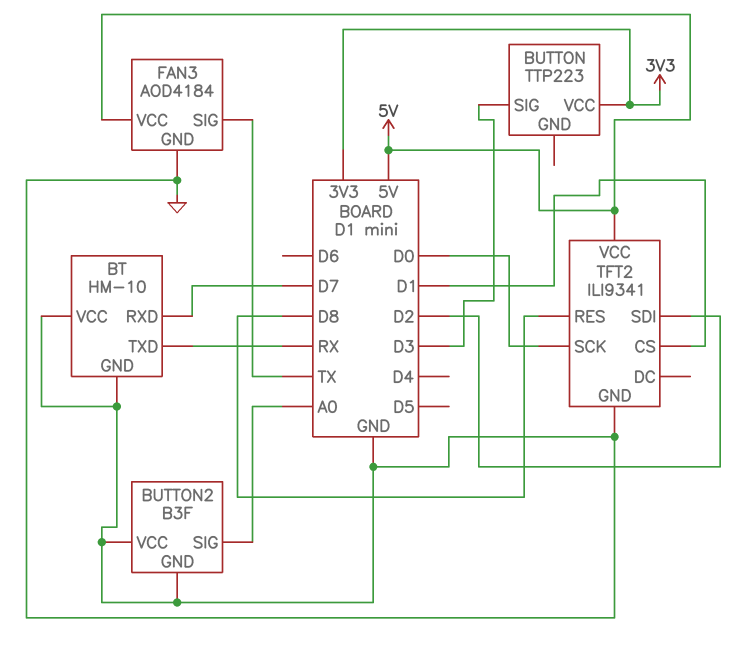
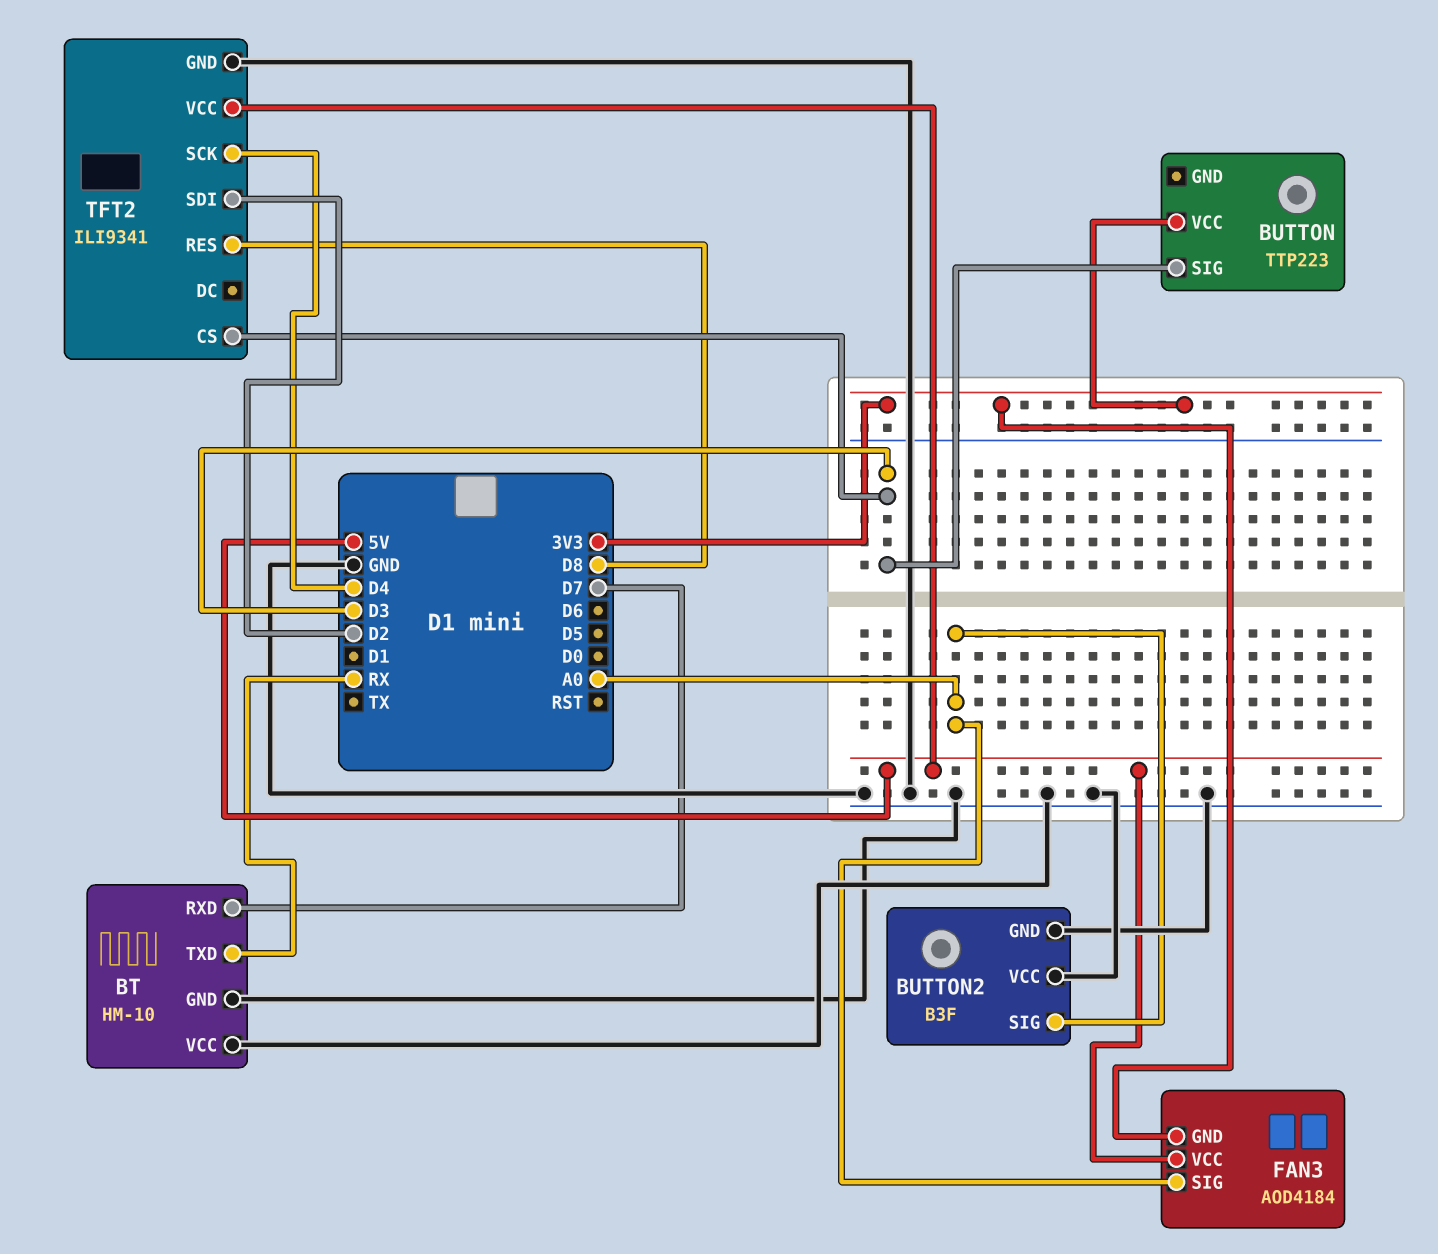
FAN3 pin GND: GND -> 3V3
FAN3 pin SIG: TX -> A0
TFT2 pin CS: D1 -> D3
TFT2 pin SCK: D0 -> D4

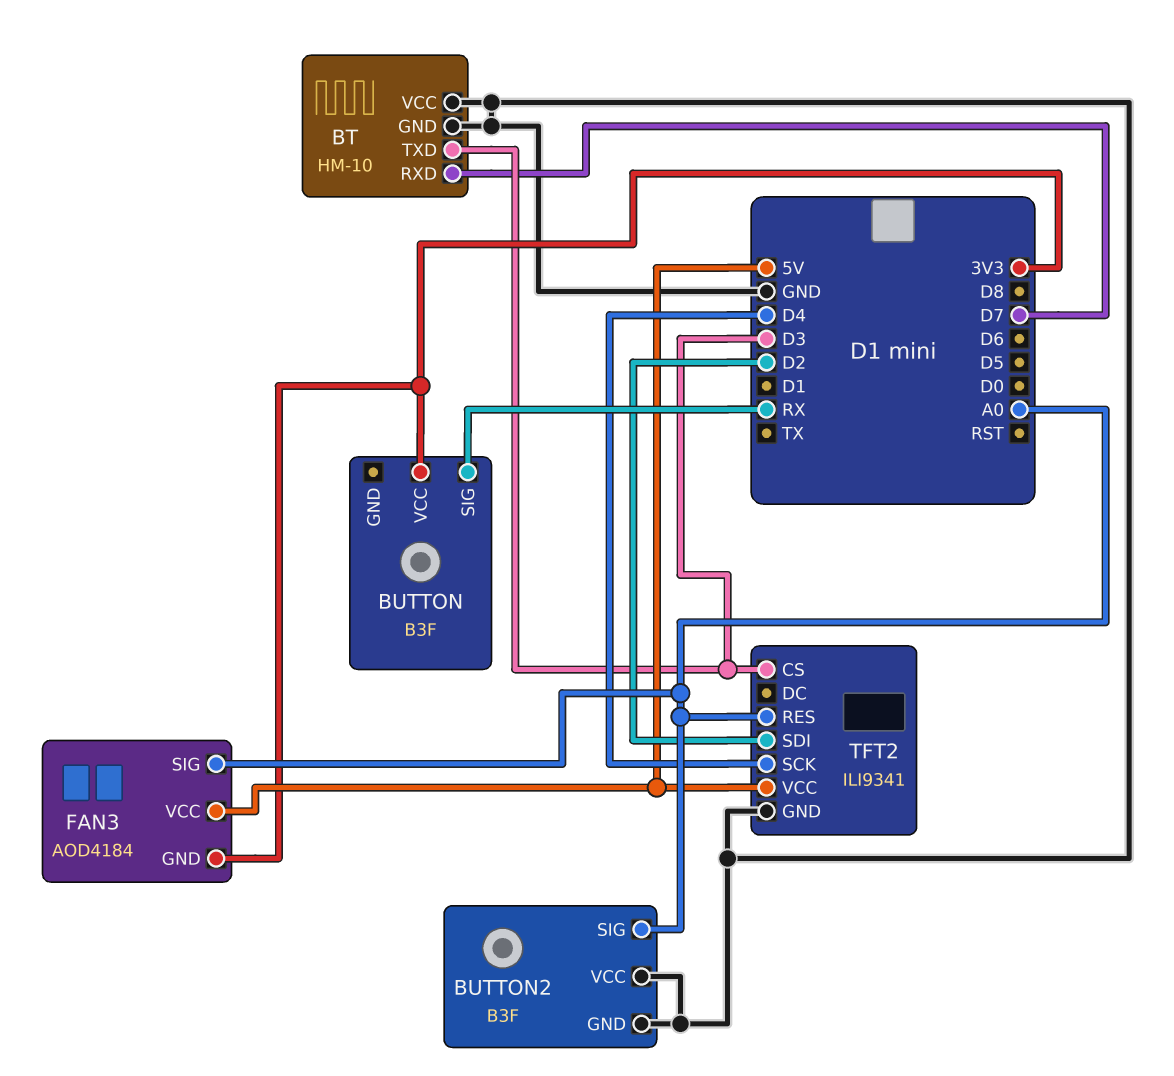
BT pin TXD: RX -> D3
BUTTON: TTP223 -> B3F
BUTTON pin SIG: D3 -> RX
TFT2 pin RES: D8 -> A0

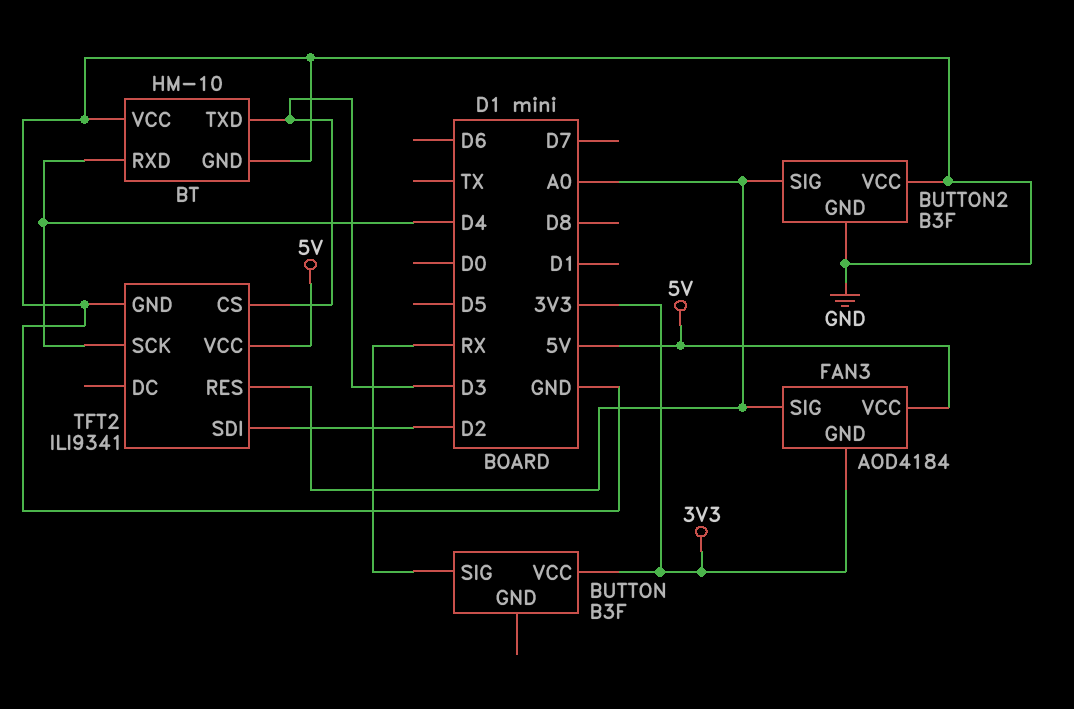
BT pin RXD: D7 -> D4

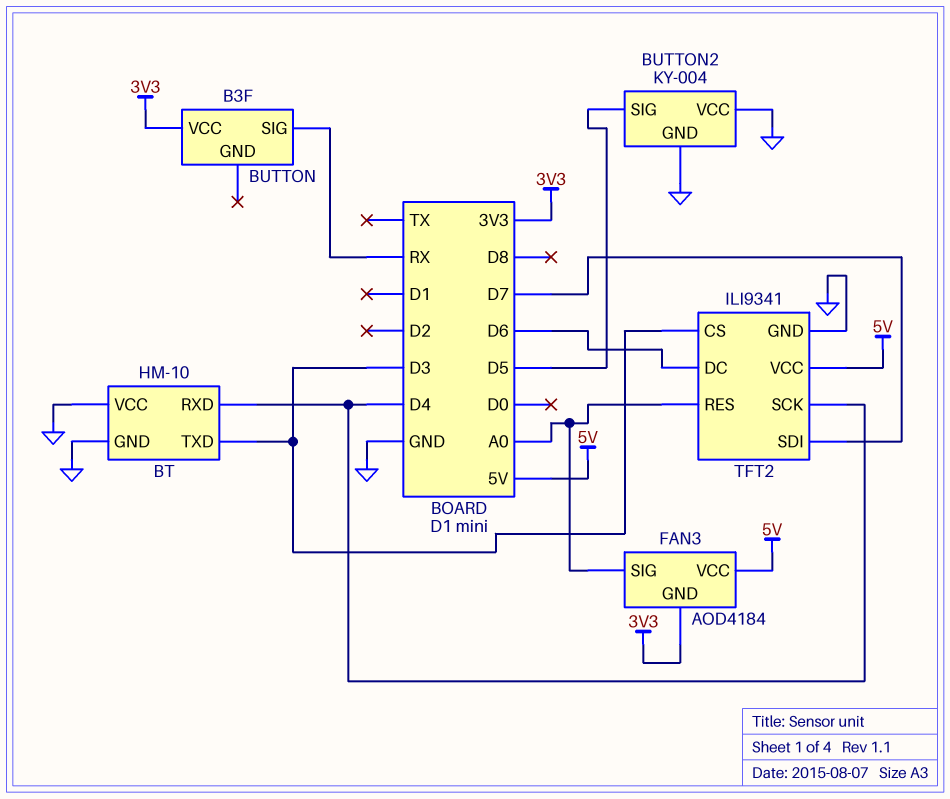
BUTTON2: B3F -> KY-004
BUTTON2 pin SIG: A0 -> D5
TFT2 pin DC: none -> D6
TFT2 pin SDI: D2 -> D7

